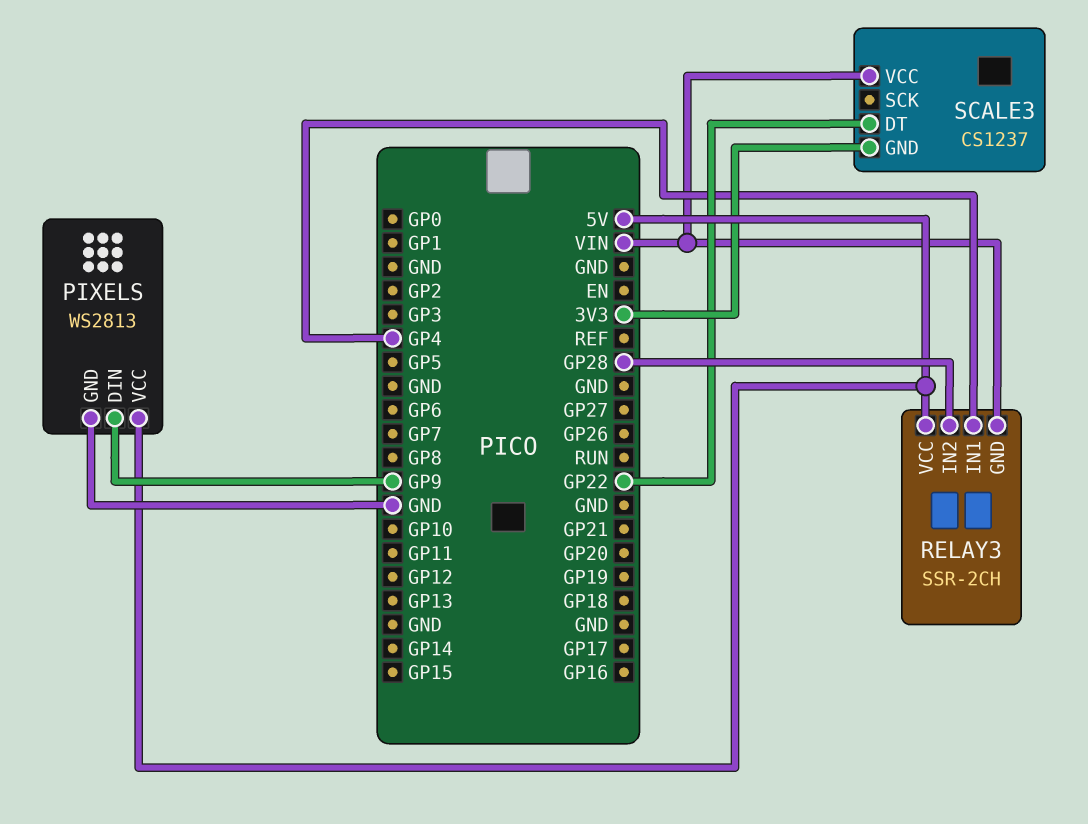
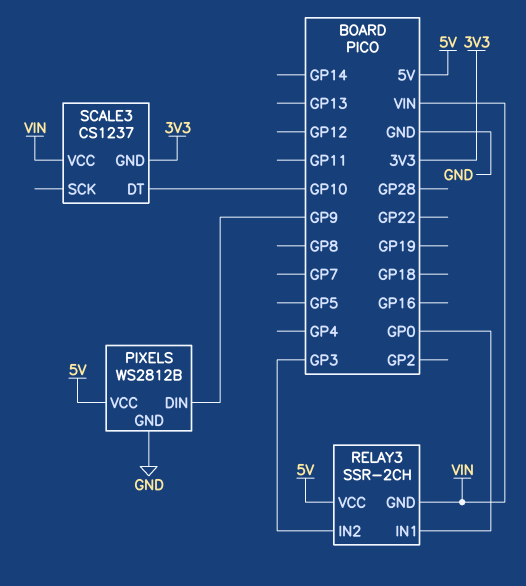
PIXELS: WS2813 -> WS2812B
RELAY3 pin IN1: GP4 -> GP0
RELAY3 pin IN2: GP28 -> GP3
SCALE3 pin DT: GP22 -> GP10

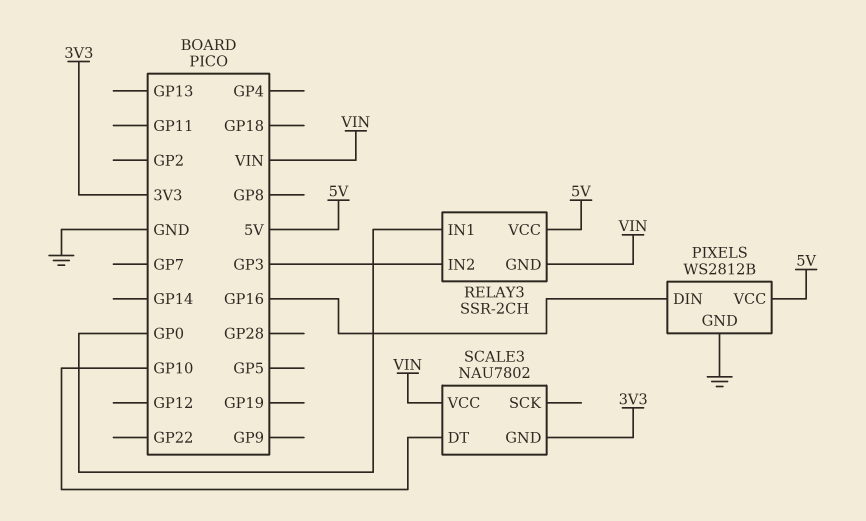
PIXELS pin DIN: GP9 -> GP16
SCALE3: CS1237 -> NAU7802

